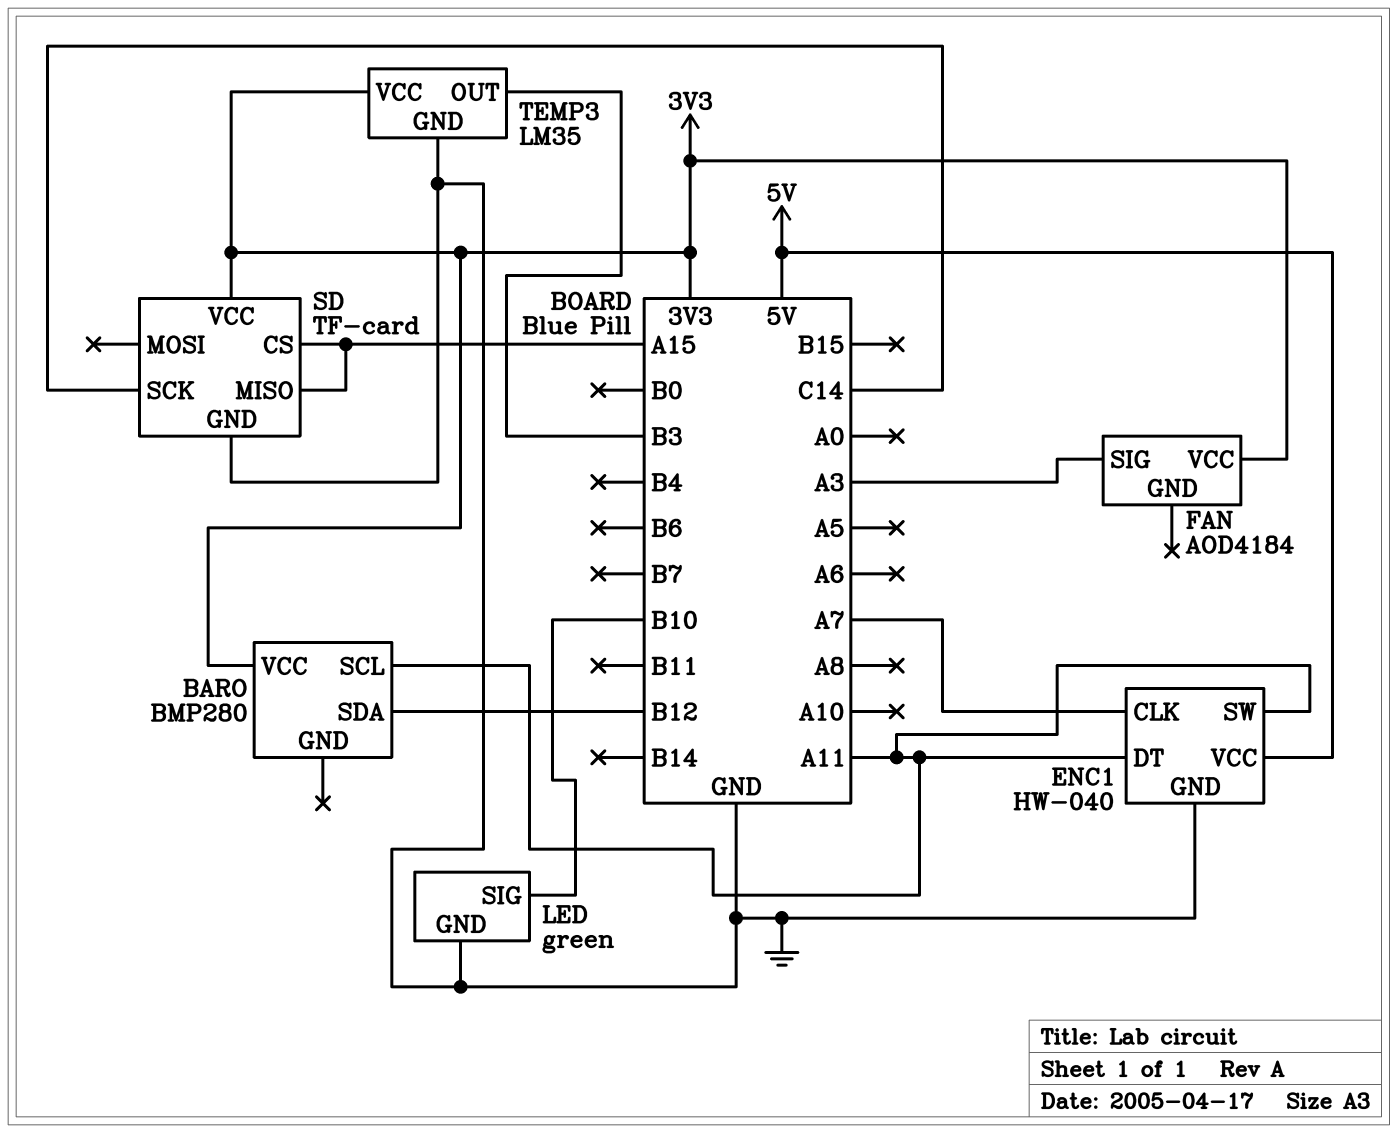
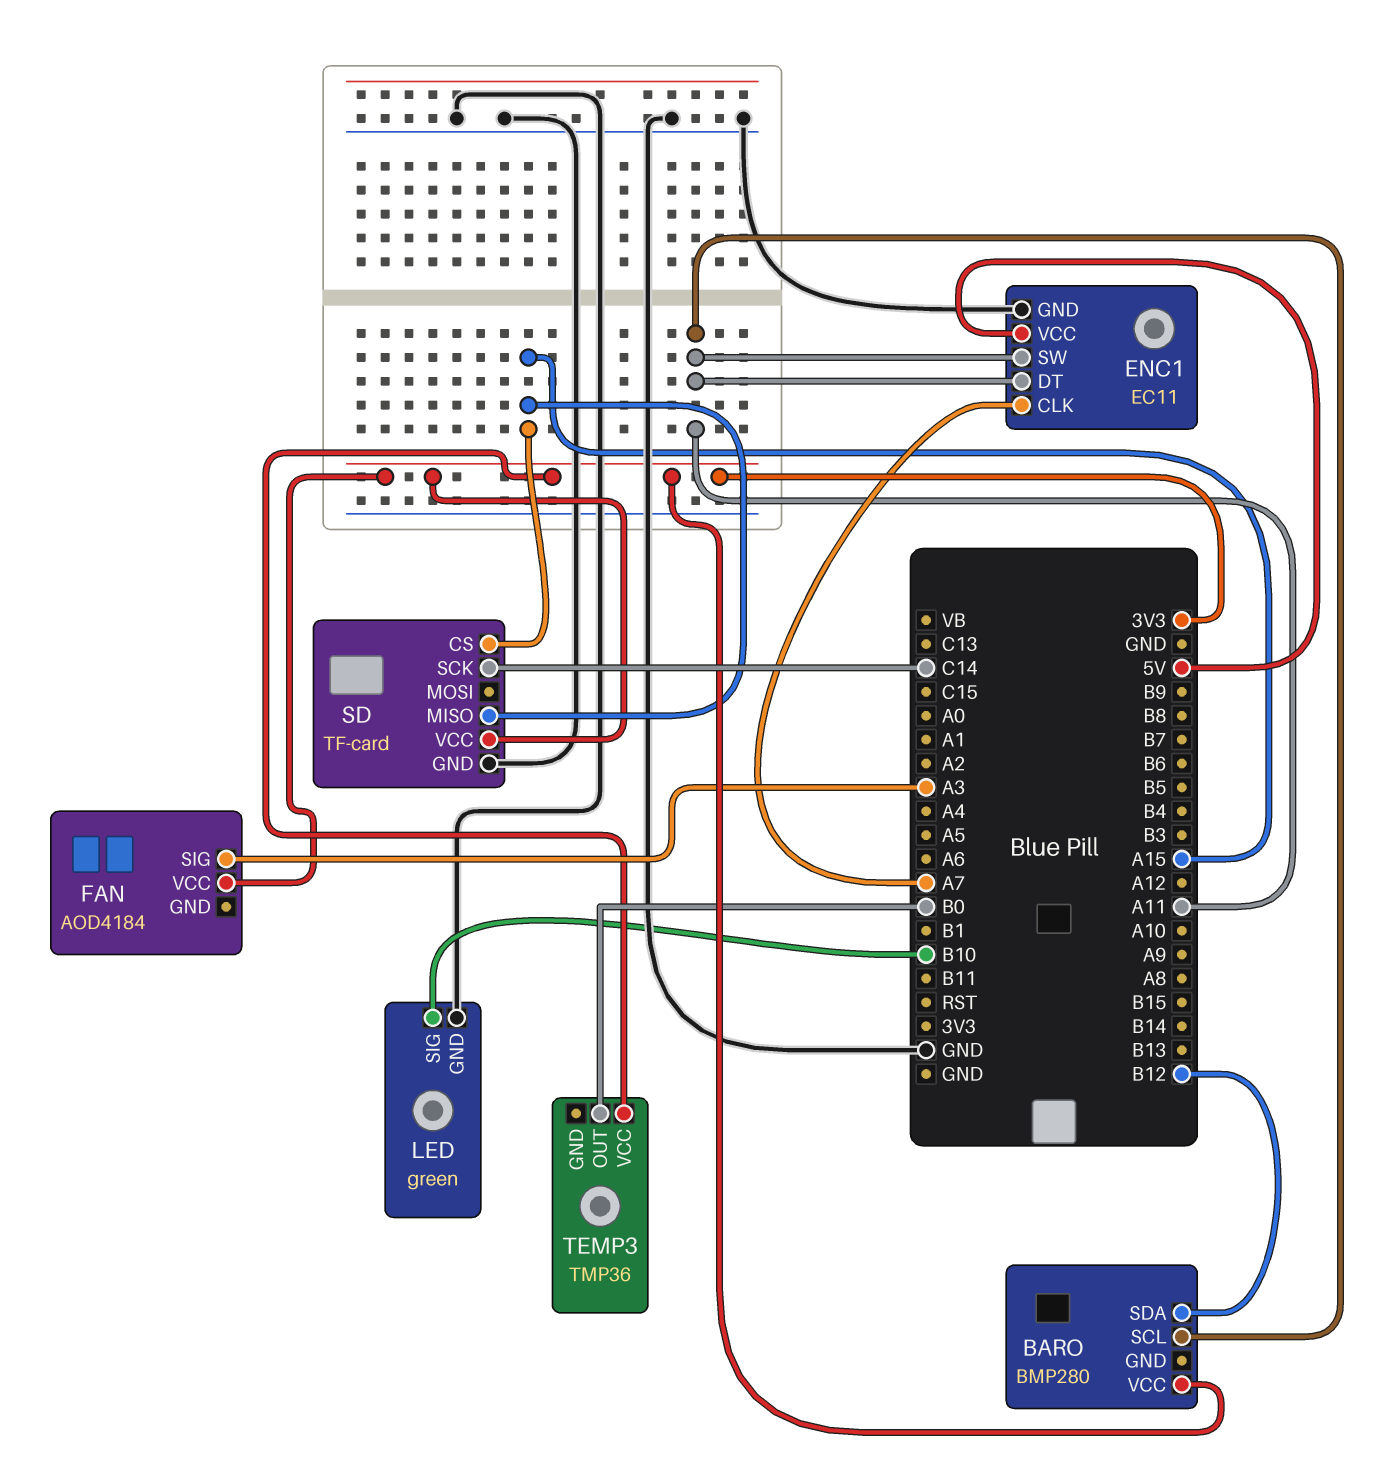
ENC1: HW-040 -> EC11
TEMP3: LM35 -> TMP36
TEMP3 pin GND: GND -> none
TEMP3 pin OUT: B3 -> B0

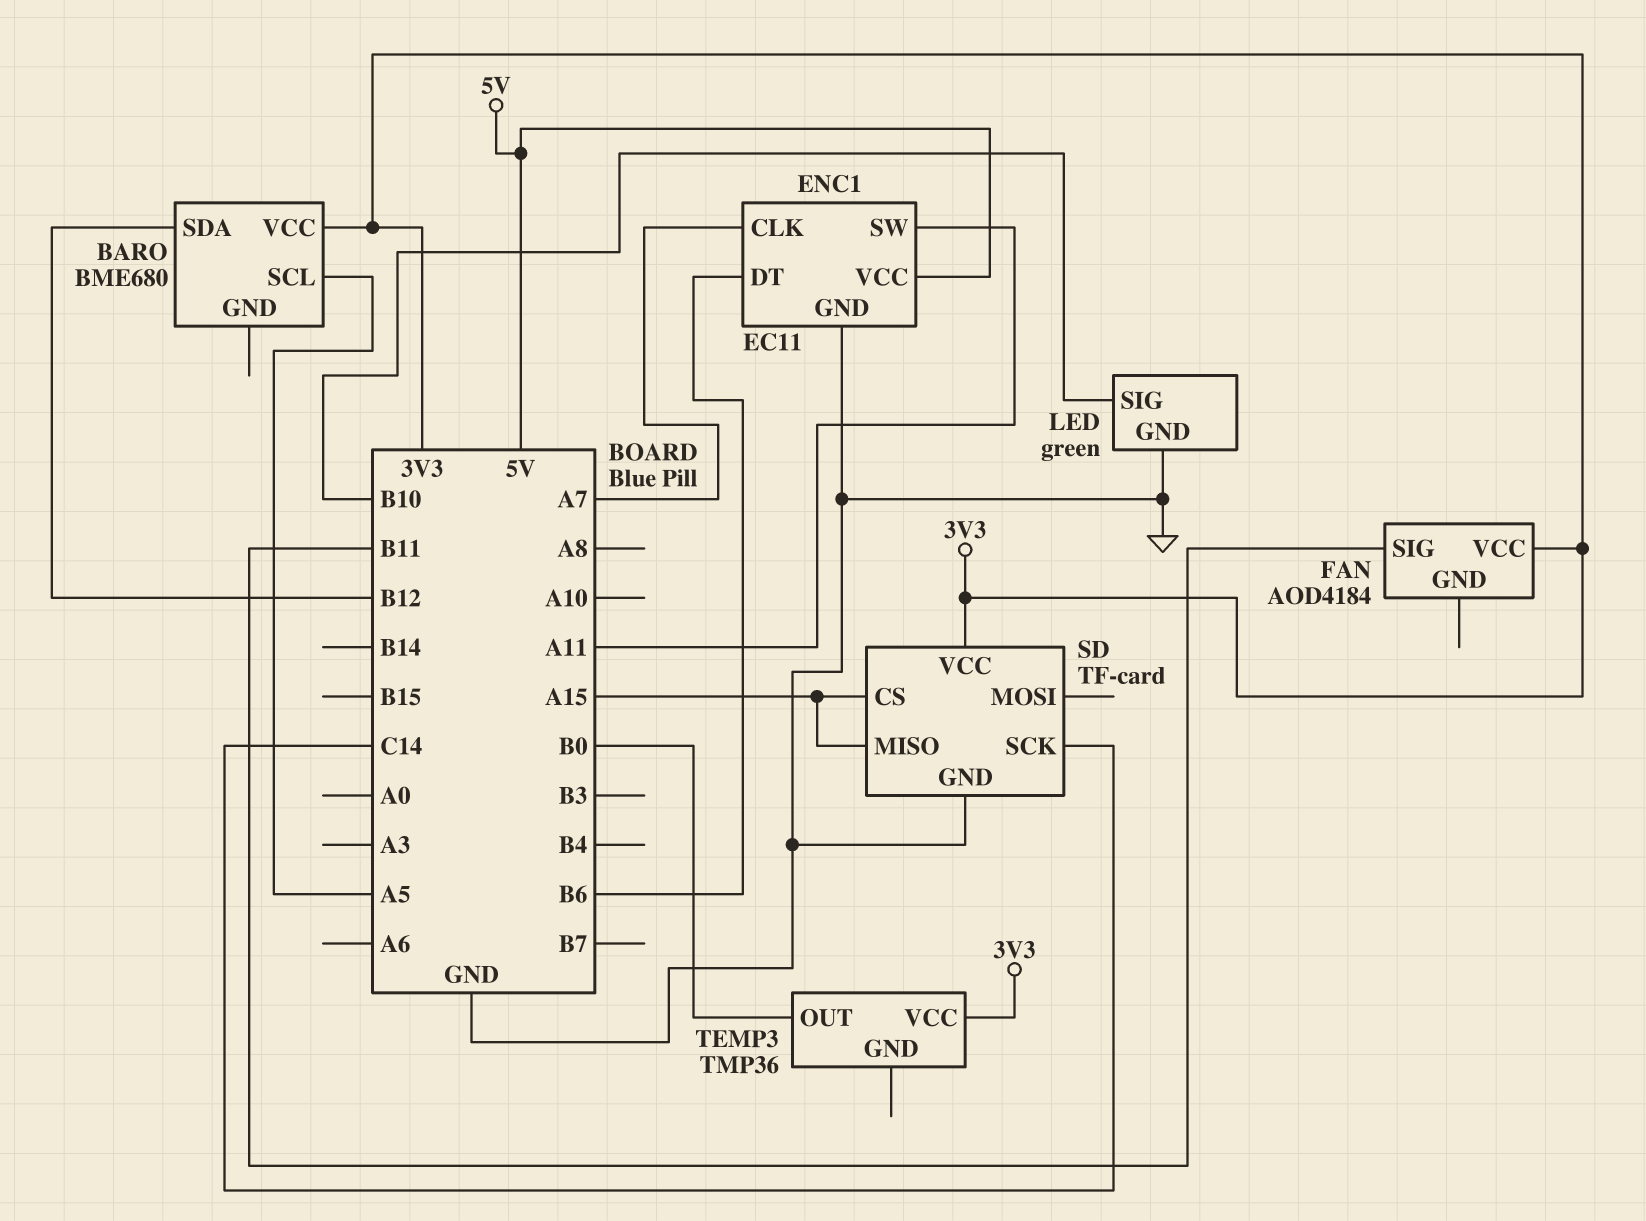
BARO: BMP280 -> BME680
BARO pin SCL: A11 -> A5
ENC1 pin DT: A11 -> B6
FAN pin SIG: A3 -> B11

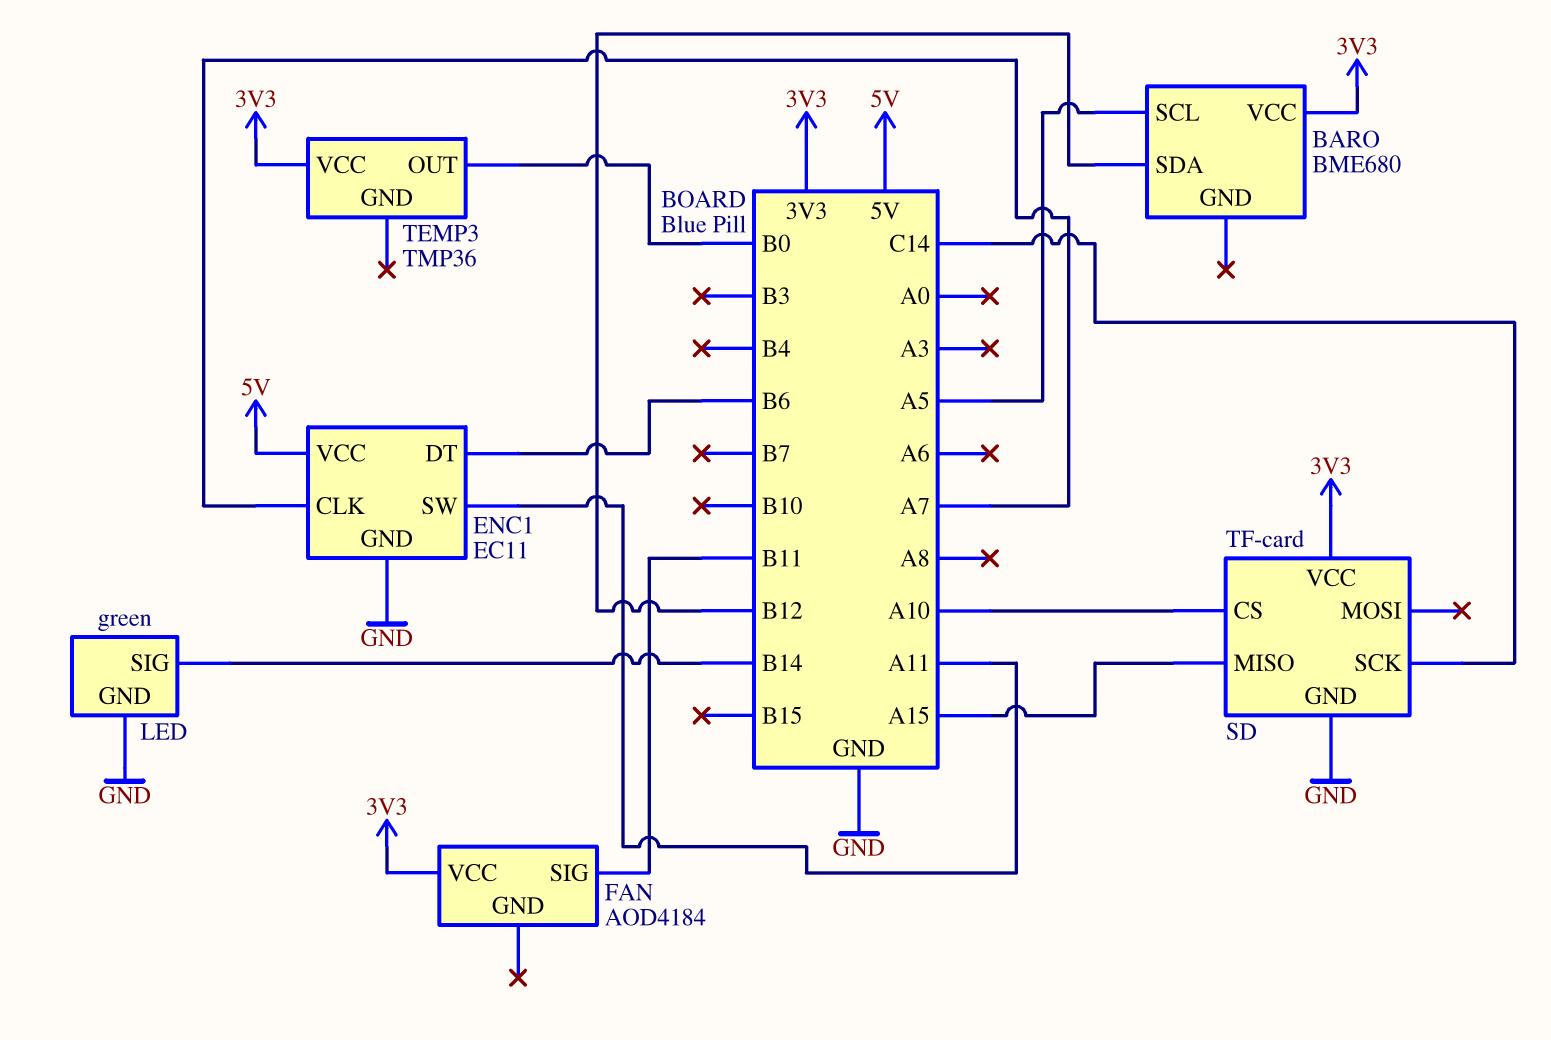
LED pin SIG: B10 -> B14
SD pin CS: A15 -> A10

